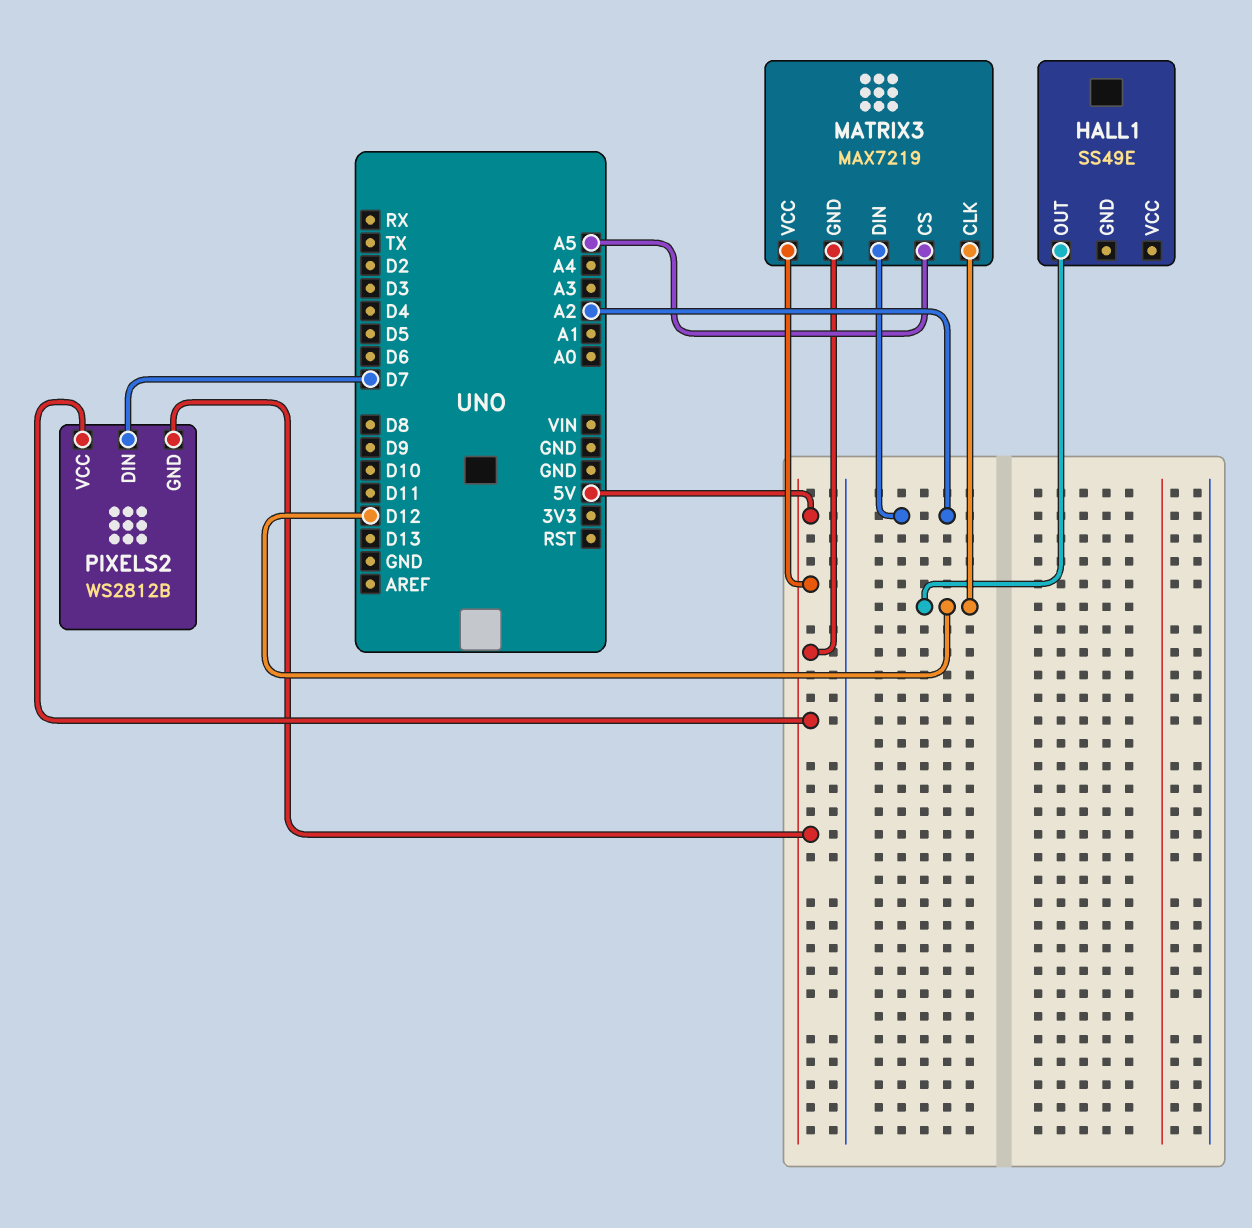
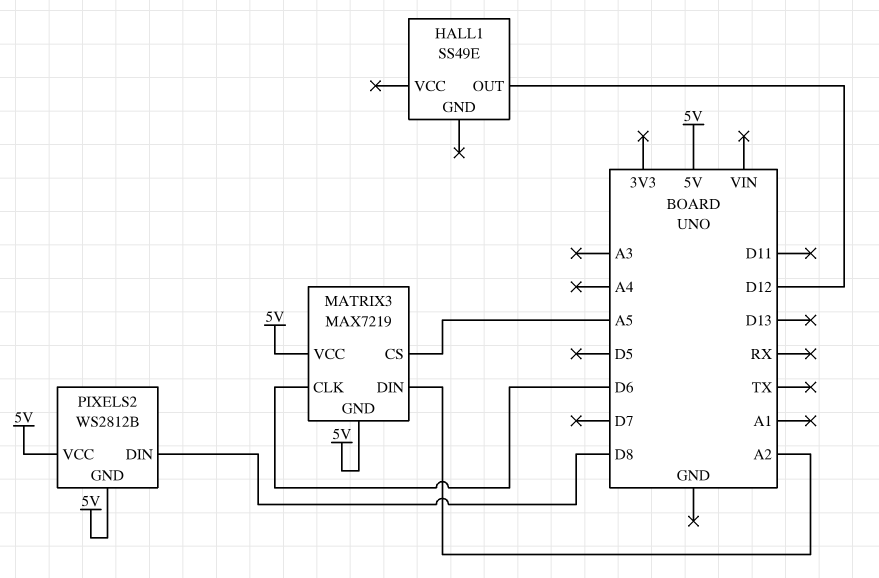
MATRIX3 pin CLK: D12 -> D6
PIXELS2 pin DIN: D7 -> D8

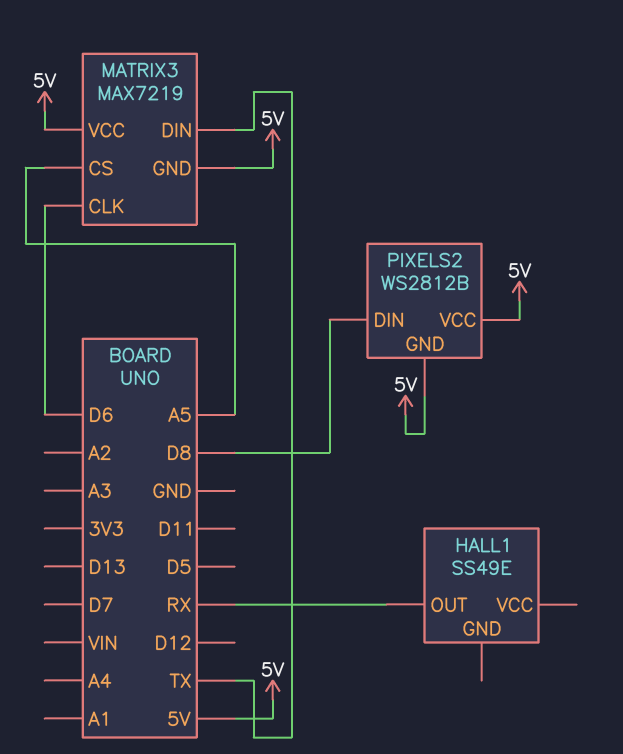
HALL1 pin OUT: D12 -> RX
MATRIX3 pin DIN: A2 -> TX

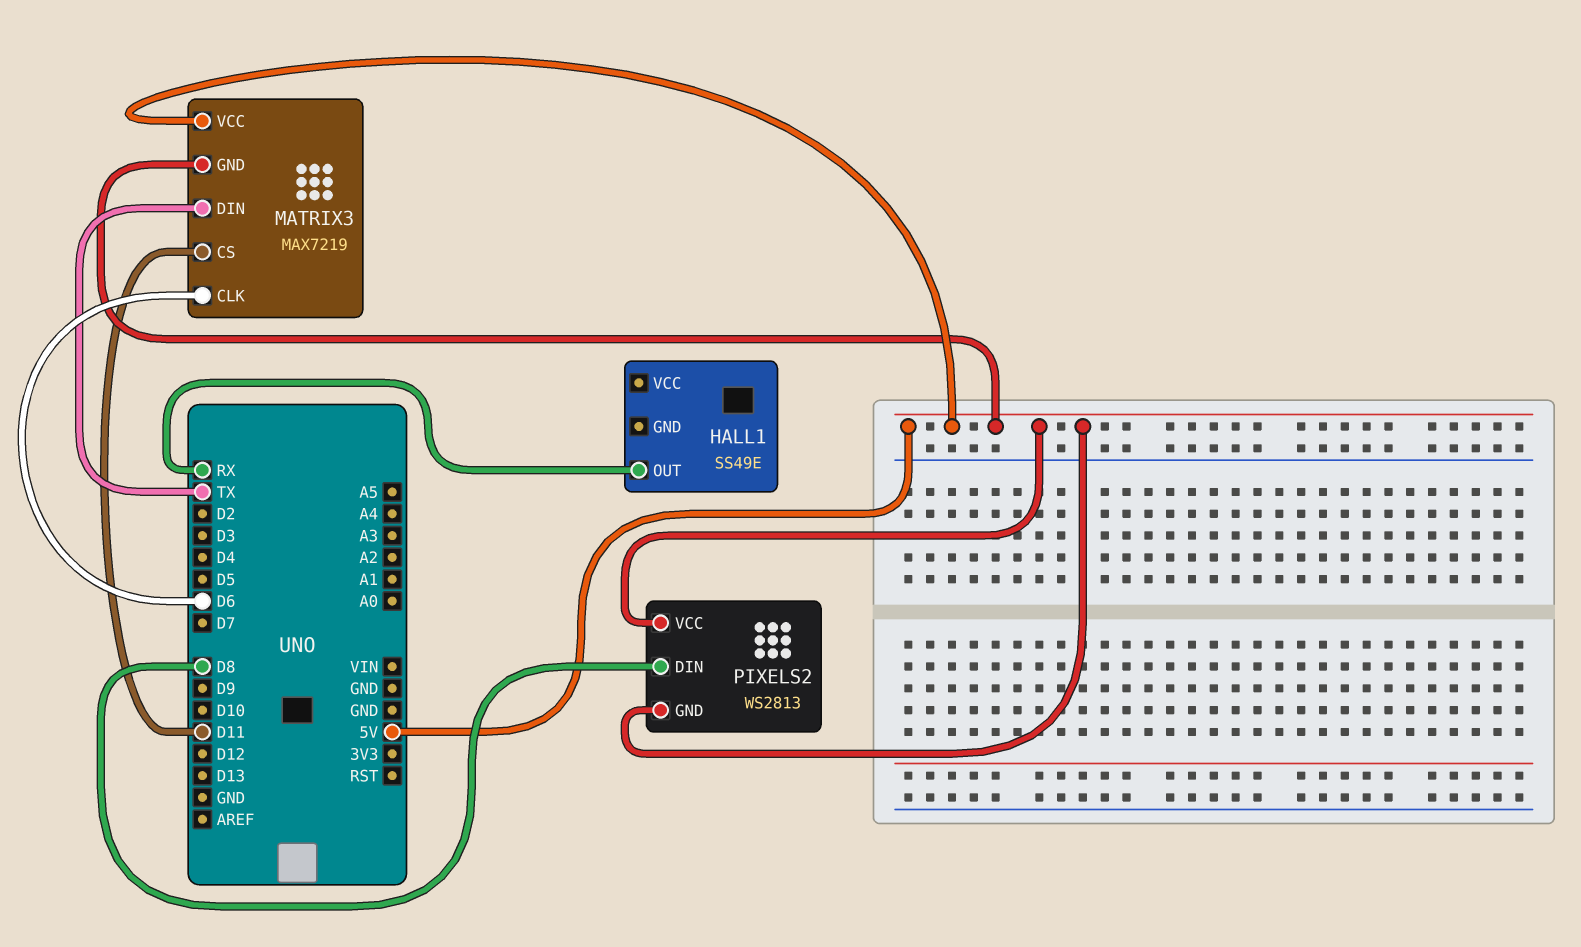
MATRIX3 pin CS: A5 -> D11
PIXELS2: WS2812B -> WS2813

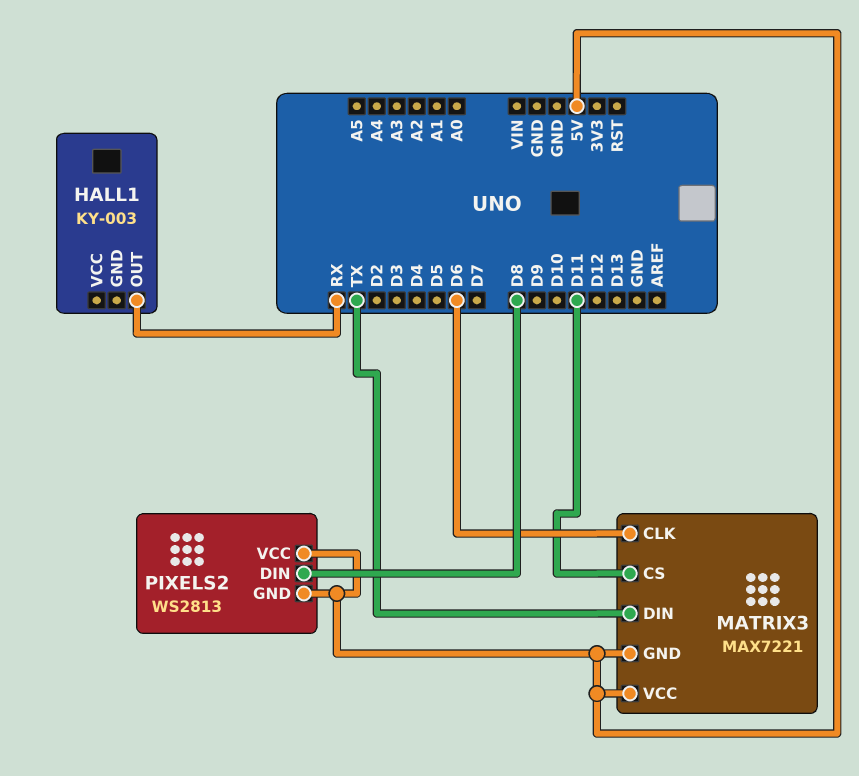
HALL1: SS49E -> KY-003
MATRIX3: MAX7219 -> MAX7221

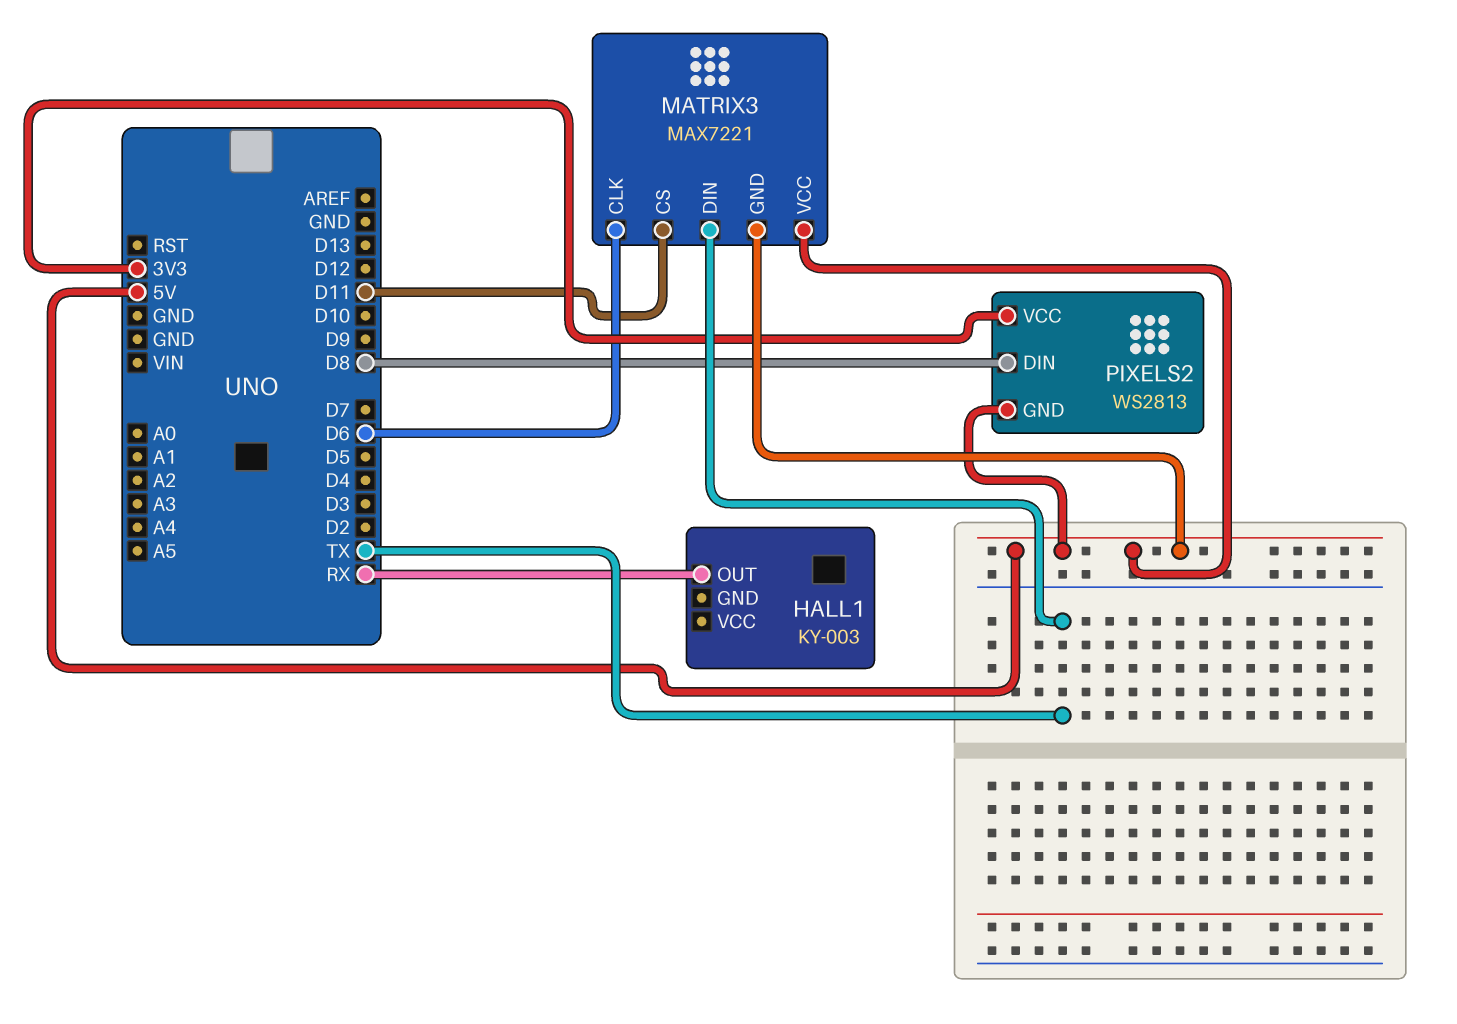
PIXELS2 pin VCC: 5V -> 3V3

